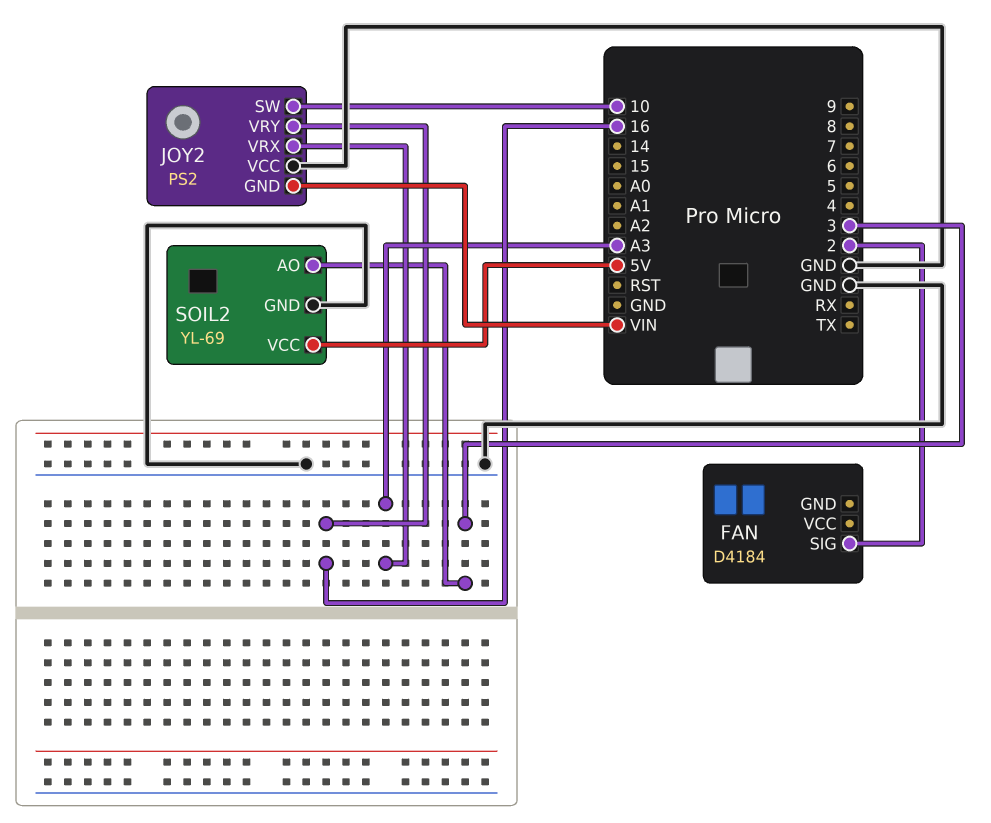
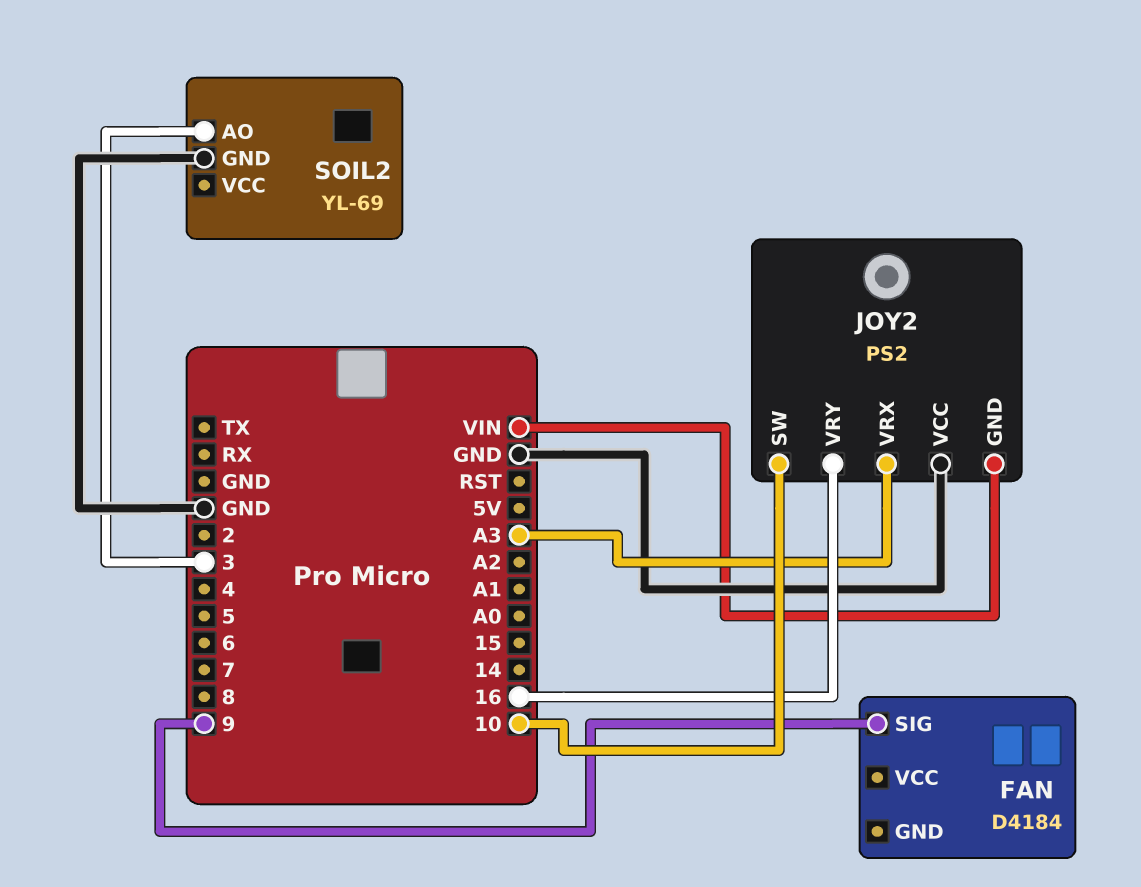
FAN pin SIG: 2 -> 9
SOIL2 pin VCC: 5V -> none

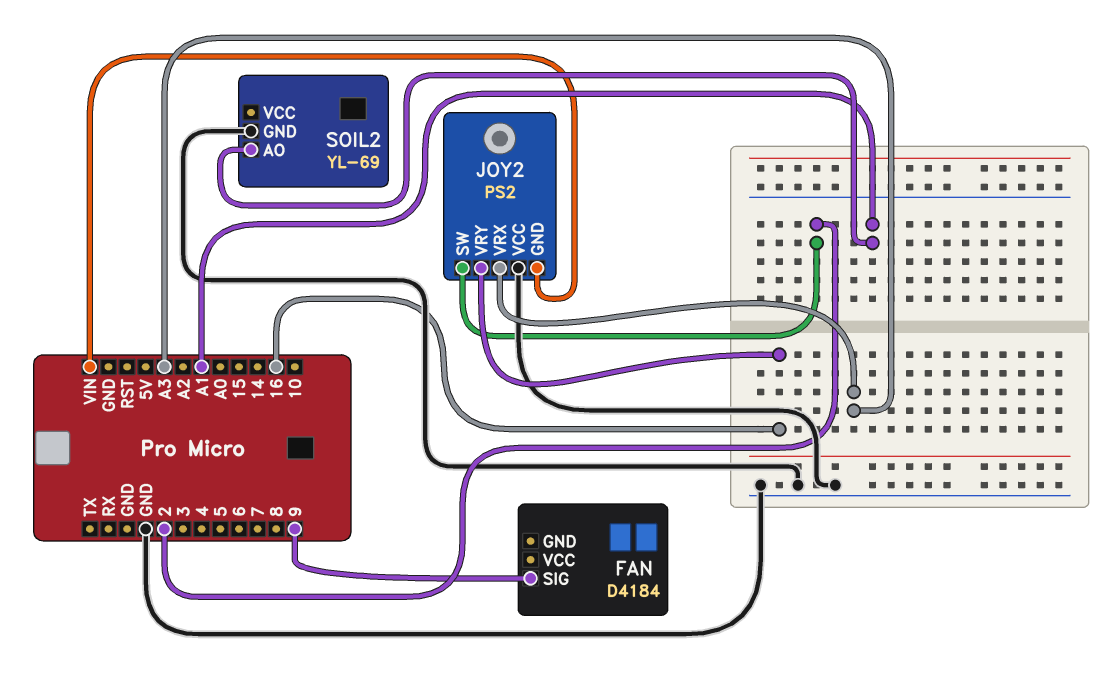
JOY2 pin SW: 10 -> 2
SOIL2 pin AO: 3 -> A1

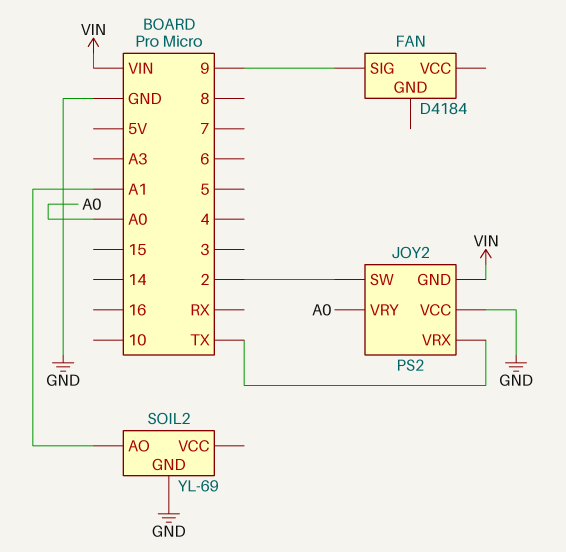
JOY2 pin VRX: A3 -> TX
JOY2 pin VRY: 16 -> A0

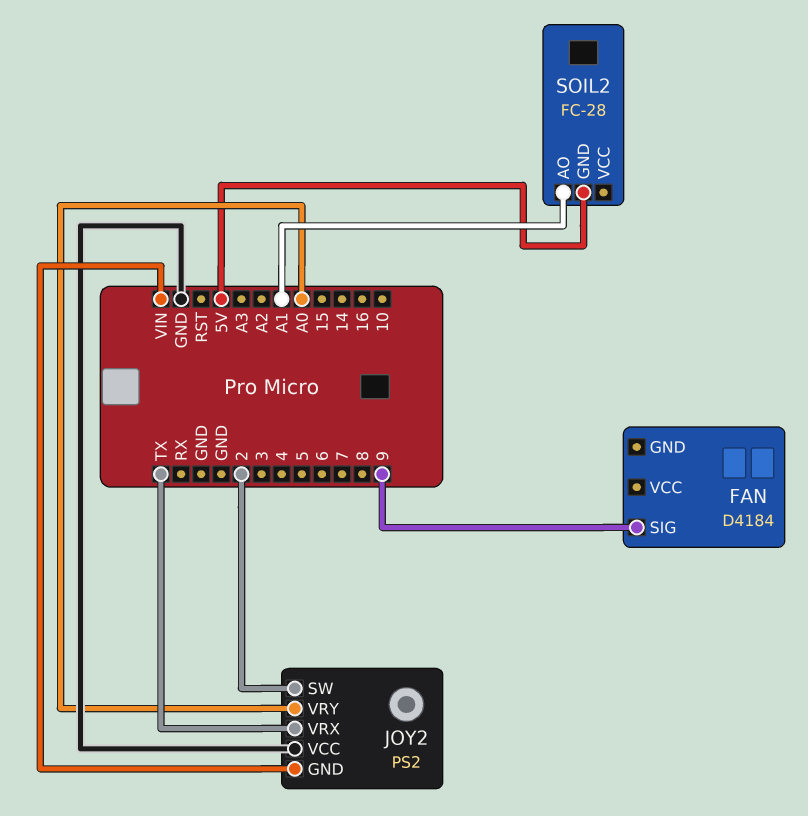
SOIL2: YL-69 -> FC-28
SOIL2 pin GND: GND -> 5V

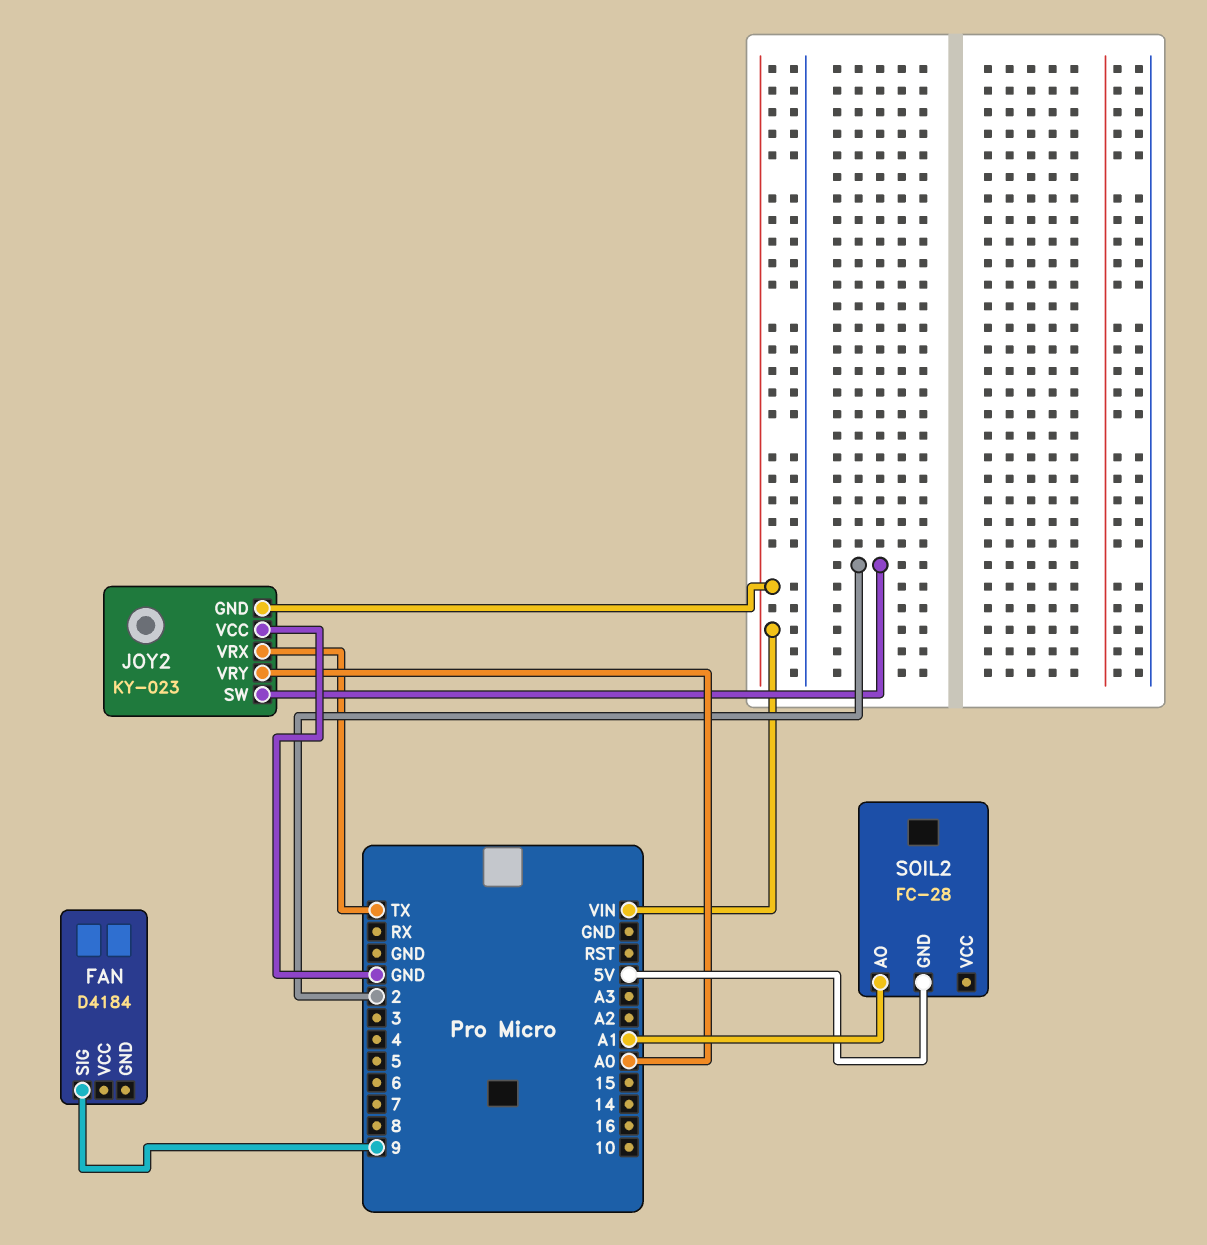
JOY2: PS2 -> KY-023

